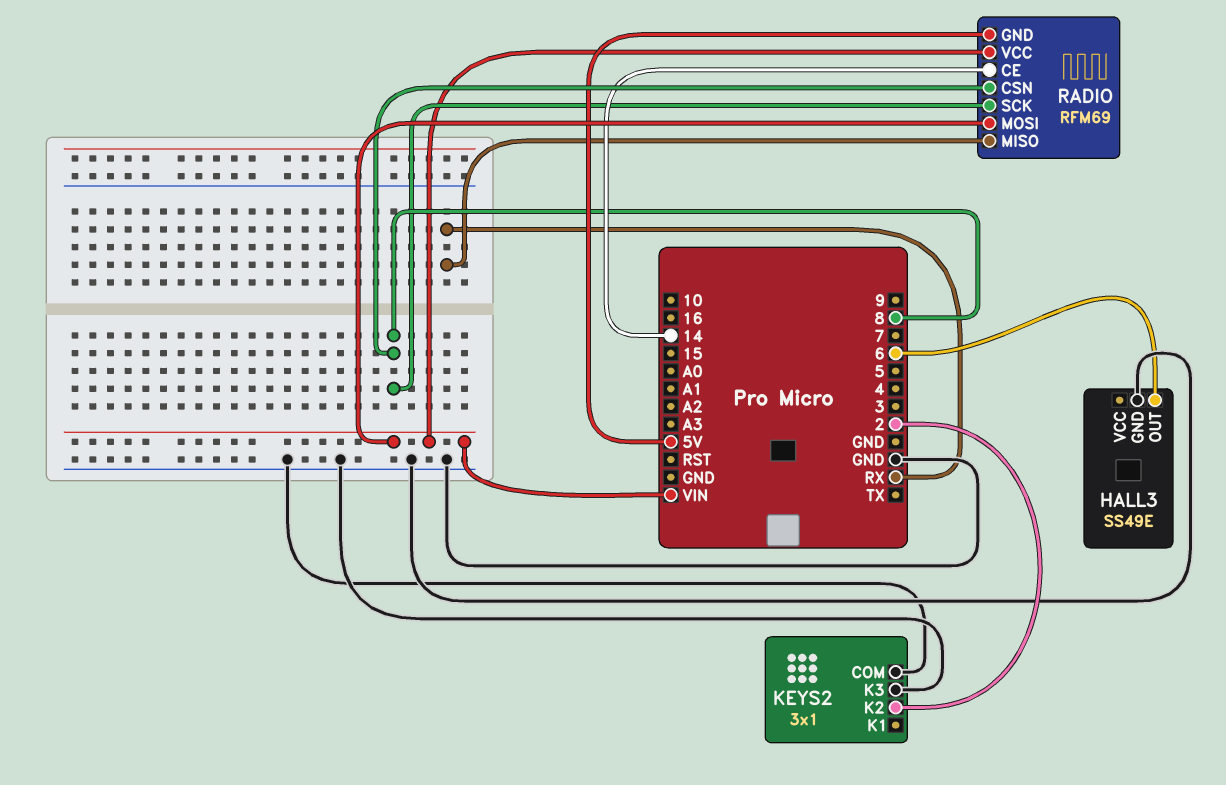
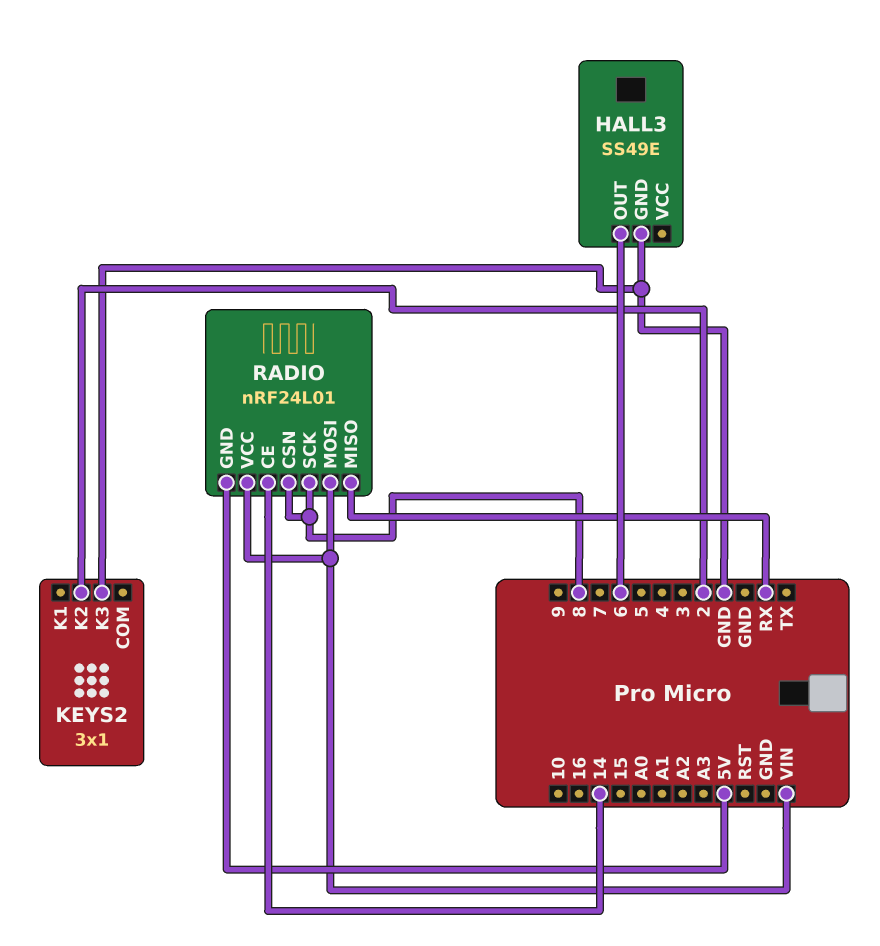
KEYS2 pin COM: GND -> none
RADIO: RFM69 -> nRF24L01

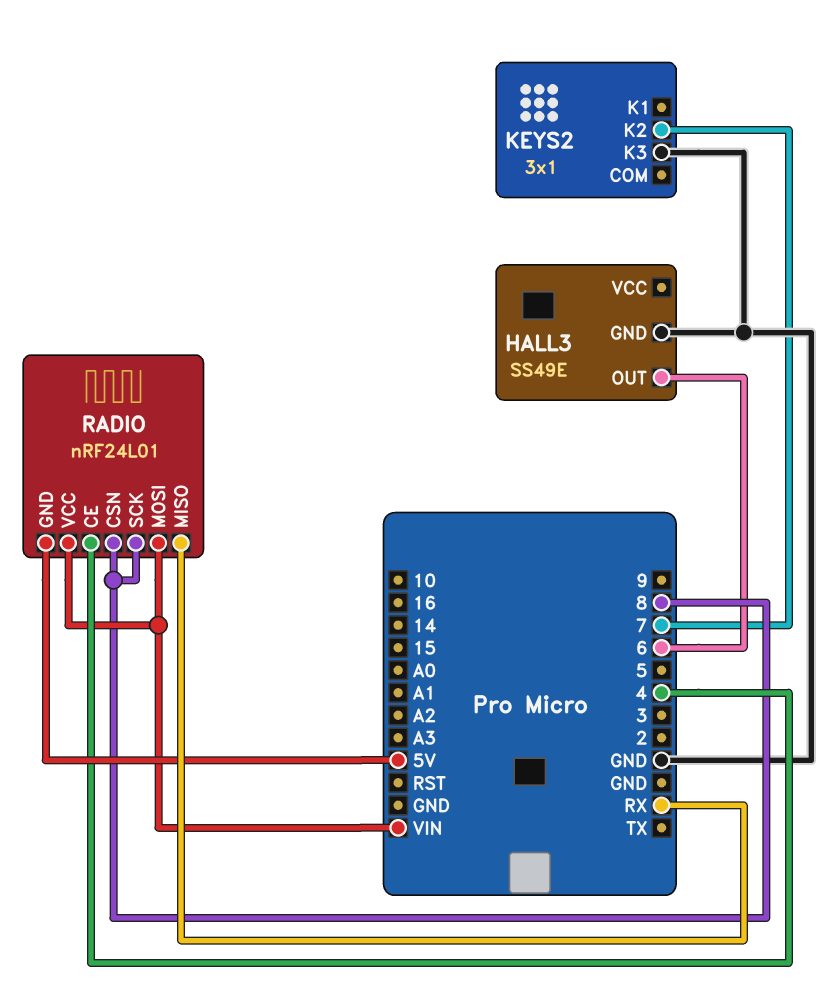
KEYS2 pin K2: 2 -> 7
RADIO pin CE: 14 -> 4

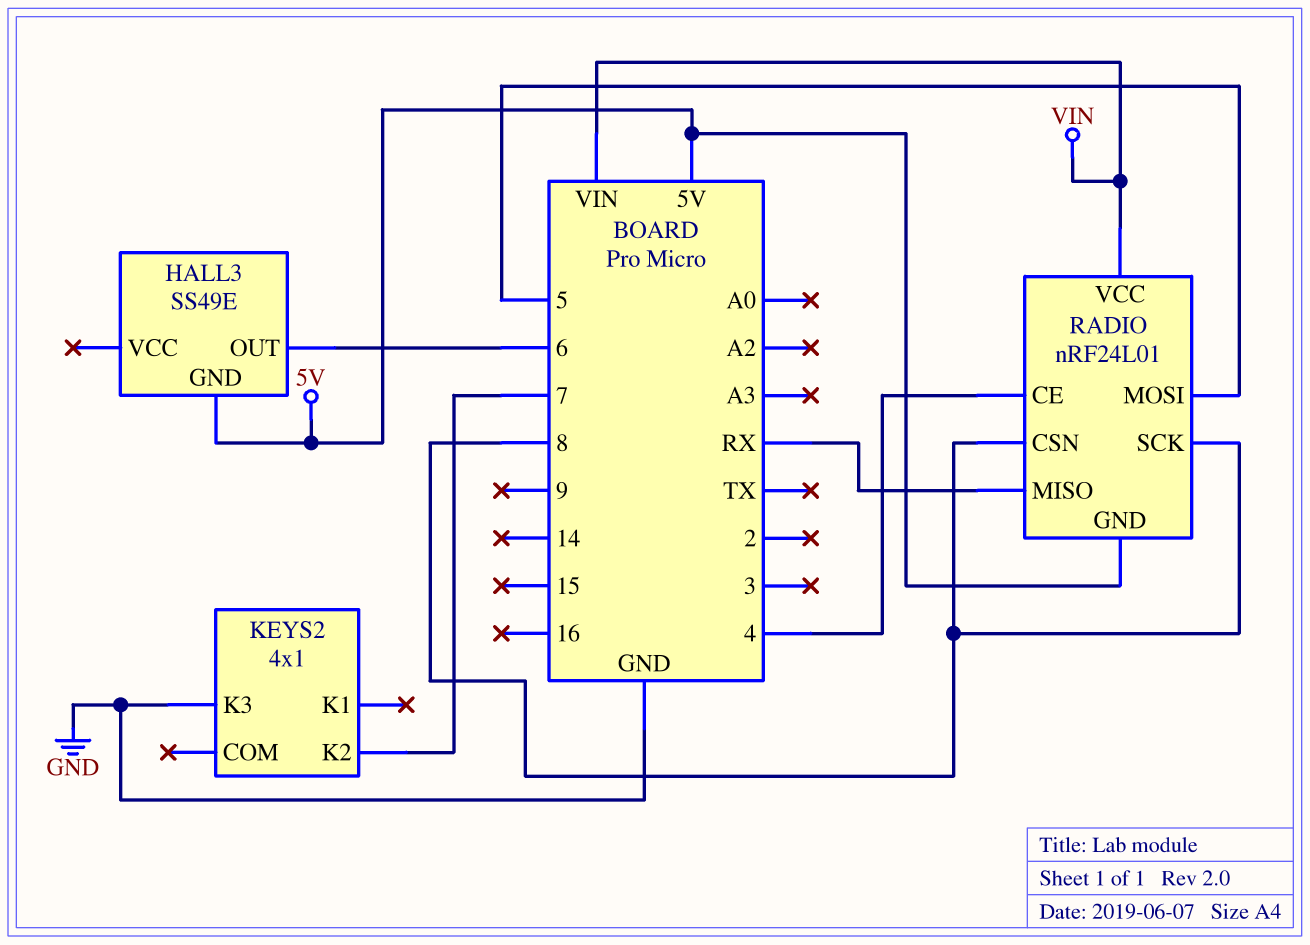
HALL3 pin GND: GND -> 5V
KEYS2: 3x1 -> 4x1
RADIO pin MOSI: VIN -> 5

